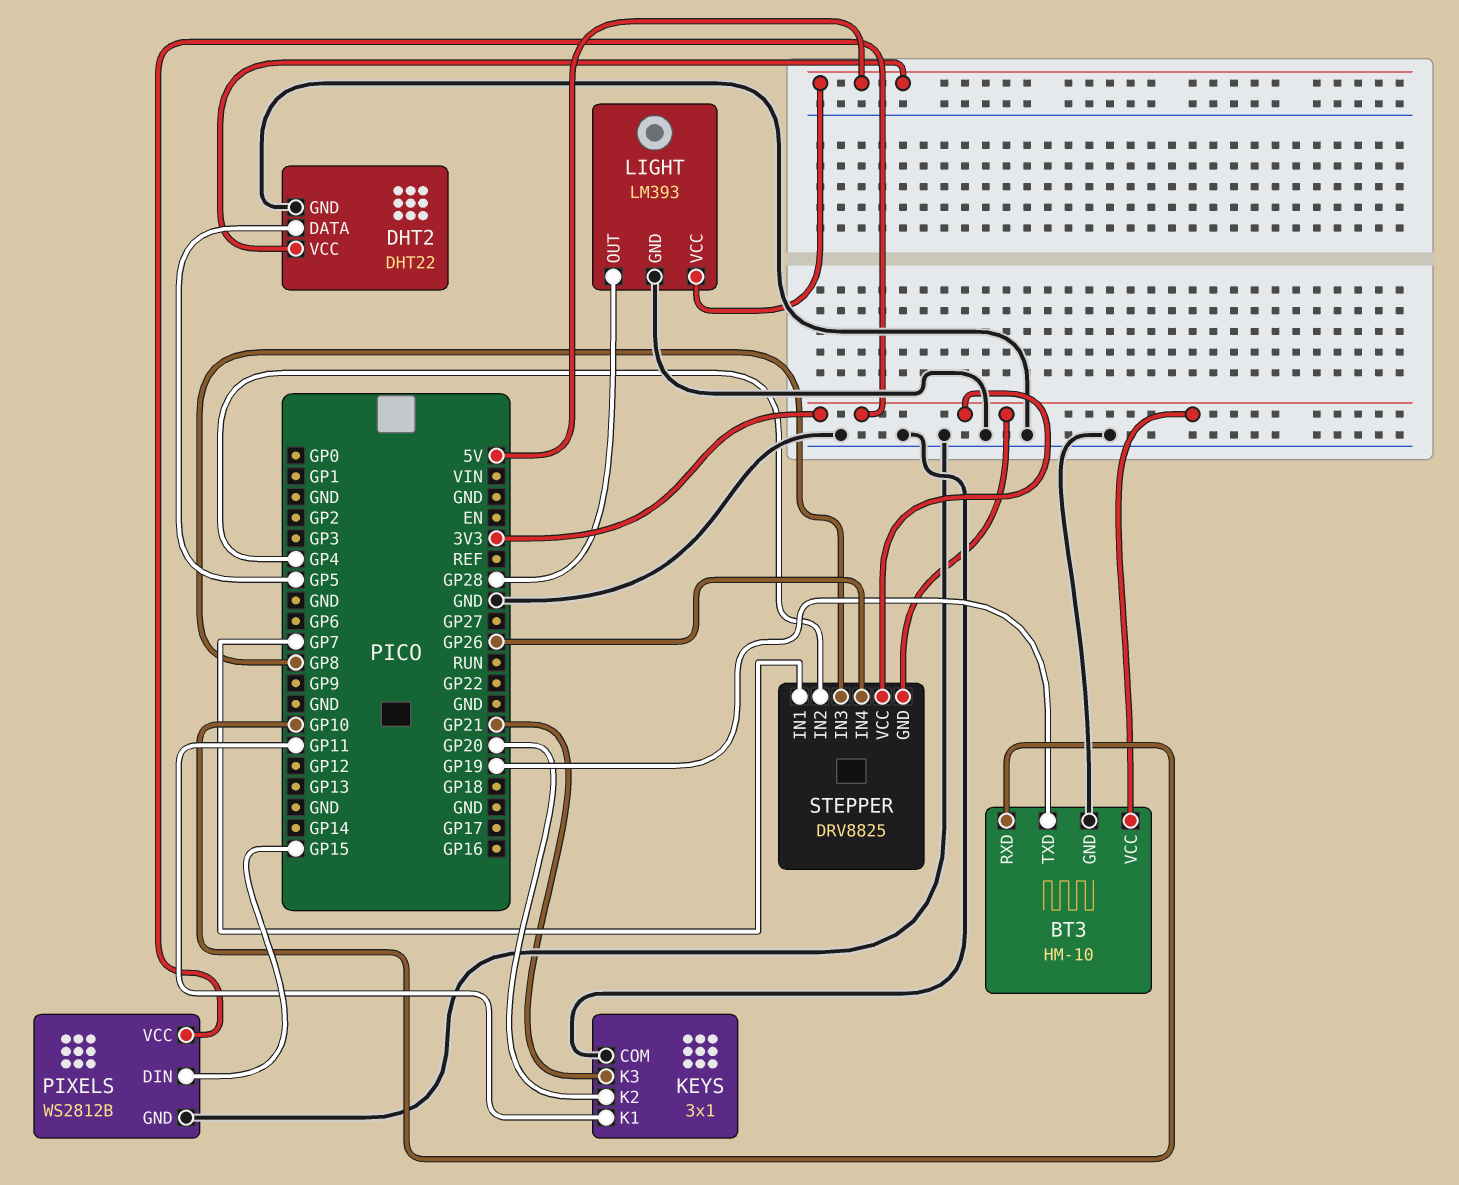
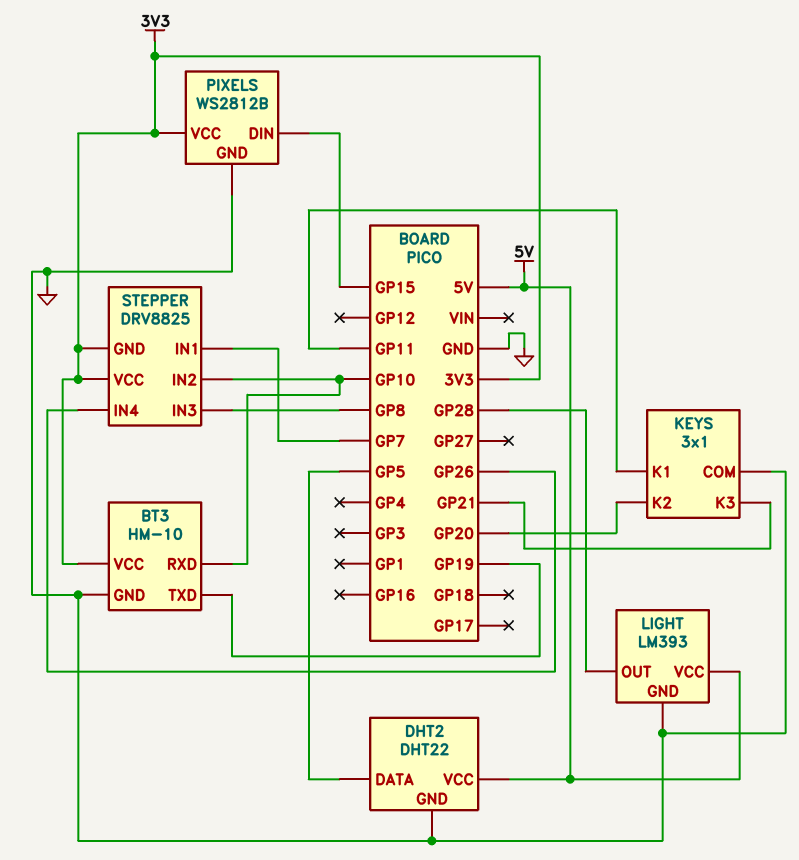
STEPPER pin IN2: GP4 -> GP10

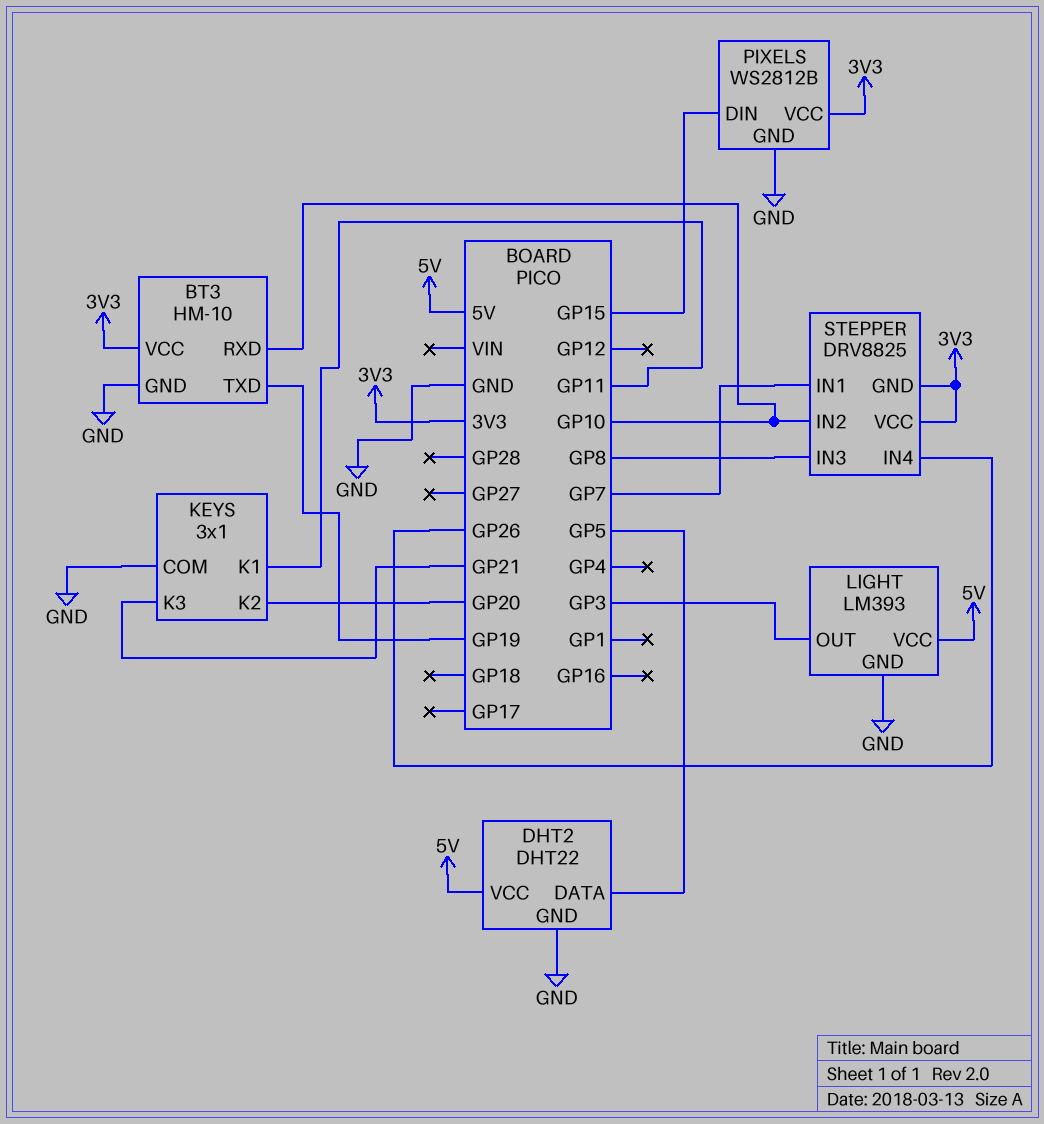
LIGHT pin OUT: GP28 -> GP3

